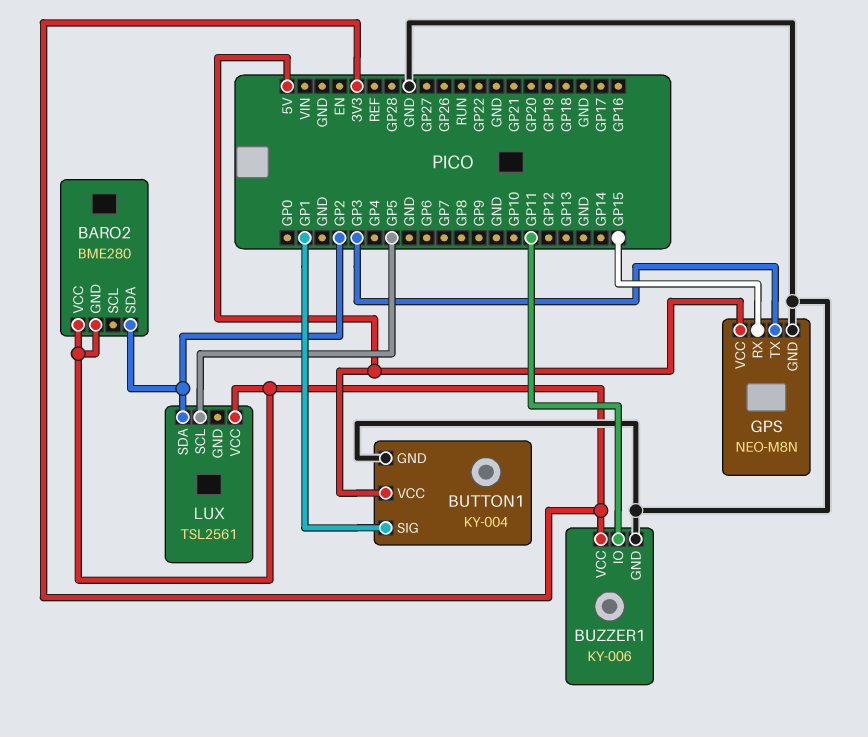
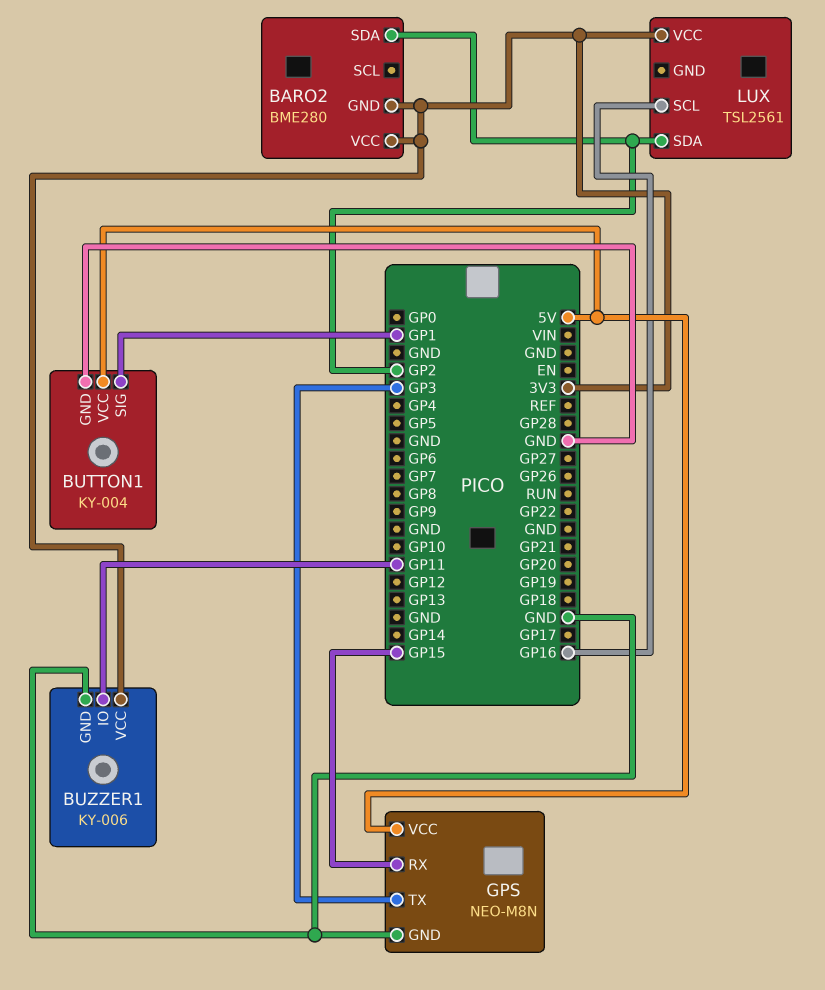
LUX pin SCL: GP5 -> GP16

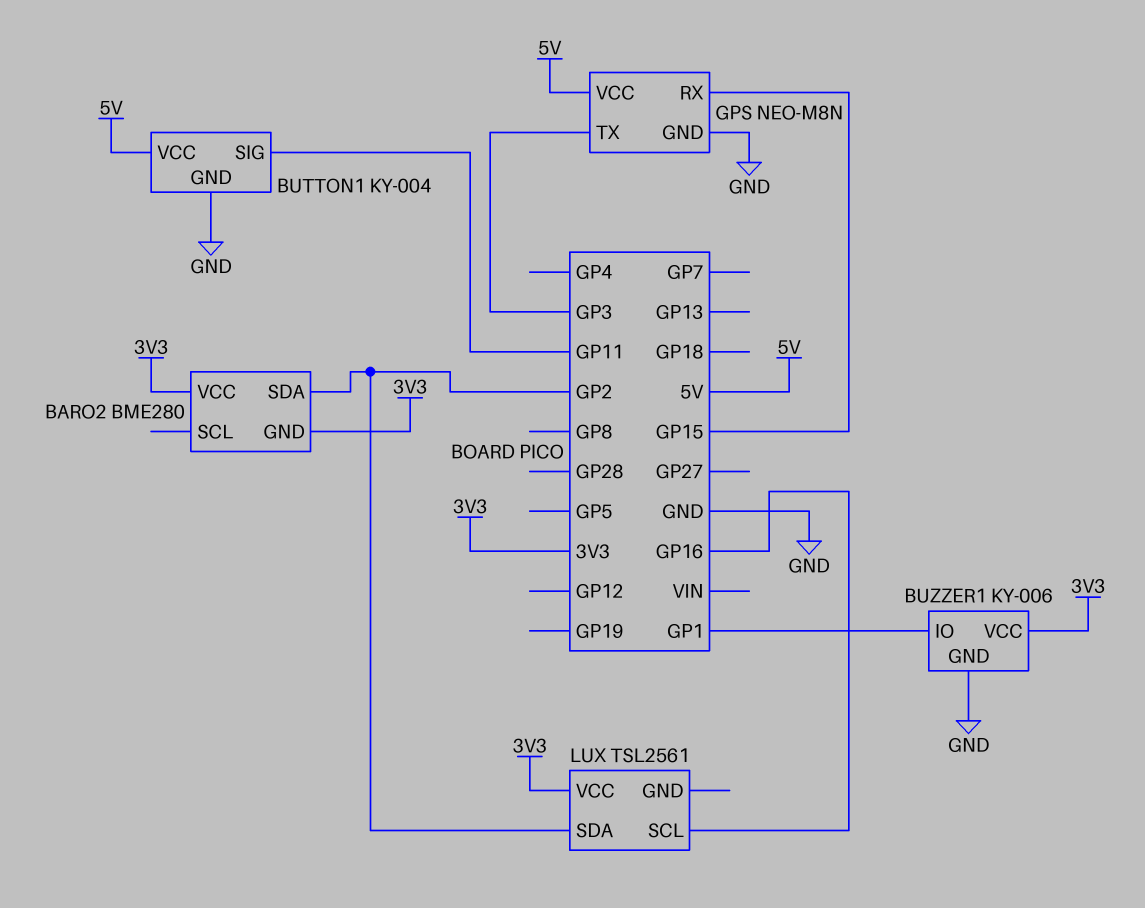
BUTTON1 pin SIG: GP1 -> GP11
BUZZER1 pin IO: GP11 -> GP1

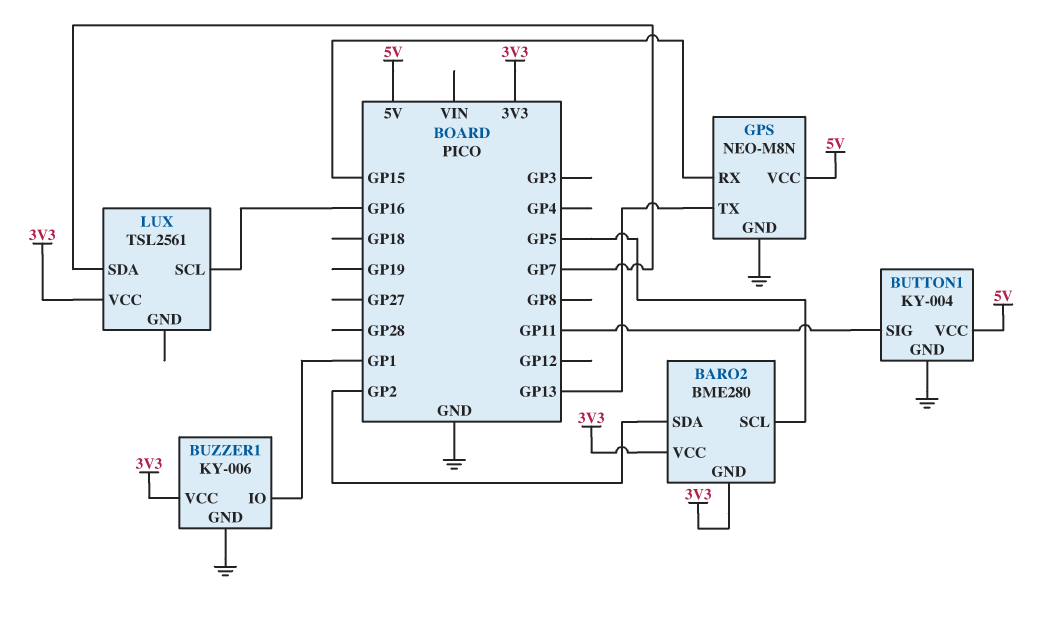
BARO2 pin SCL: none -> GP5
GPS pin TX: GP3 -> GP13
LUX pin SDA: GP2 -> GP7

